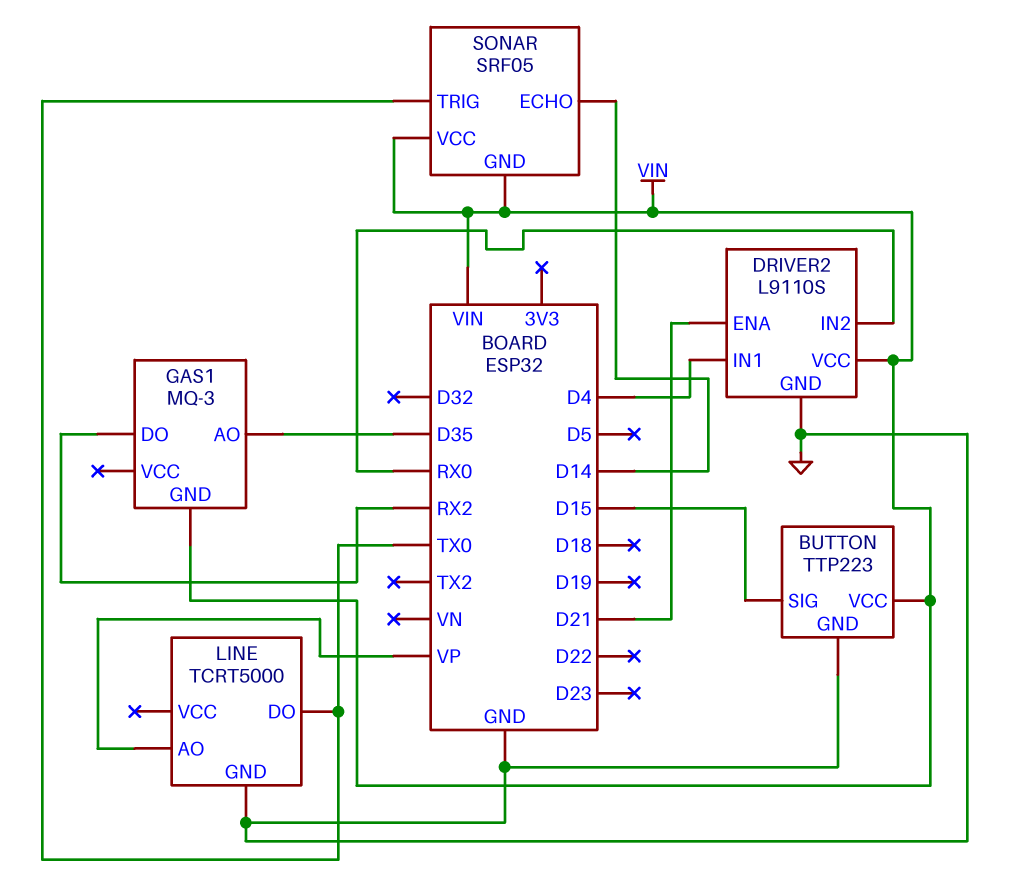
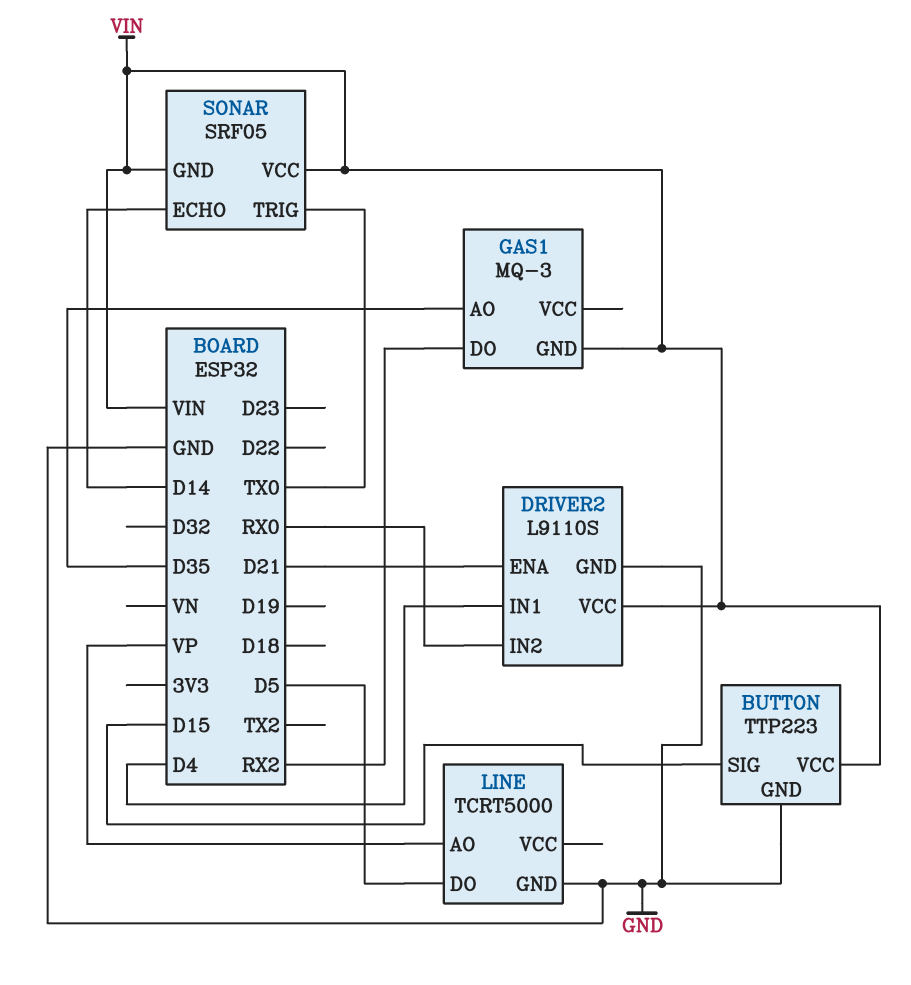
LINE pin DO: TX0 -> D5

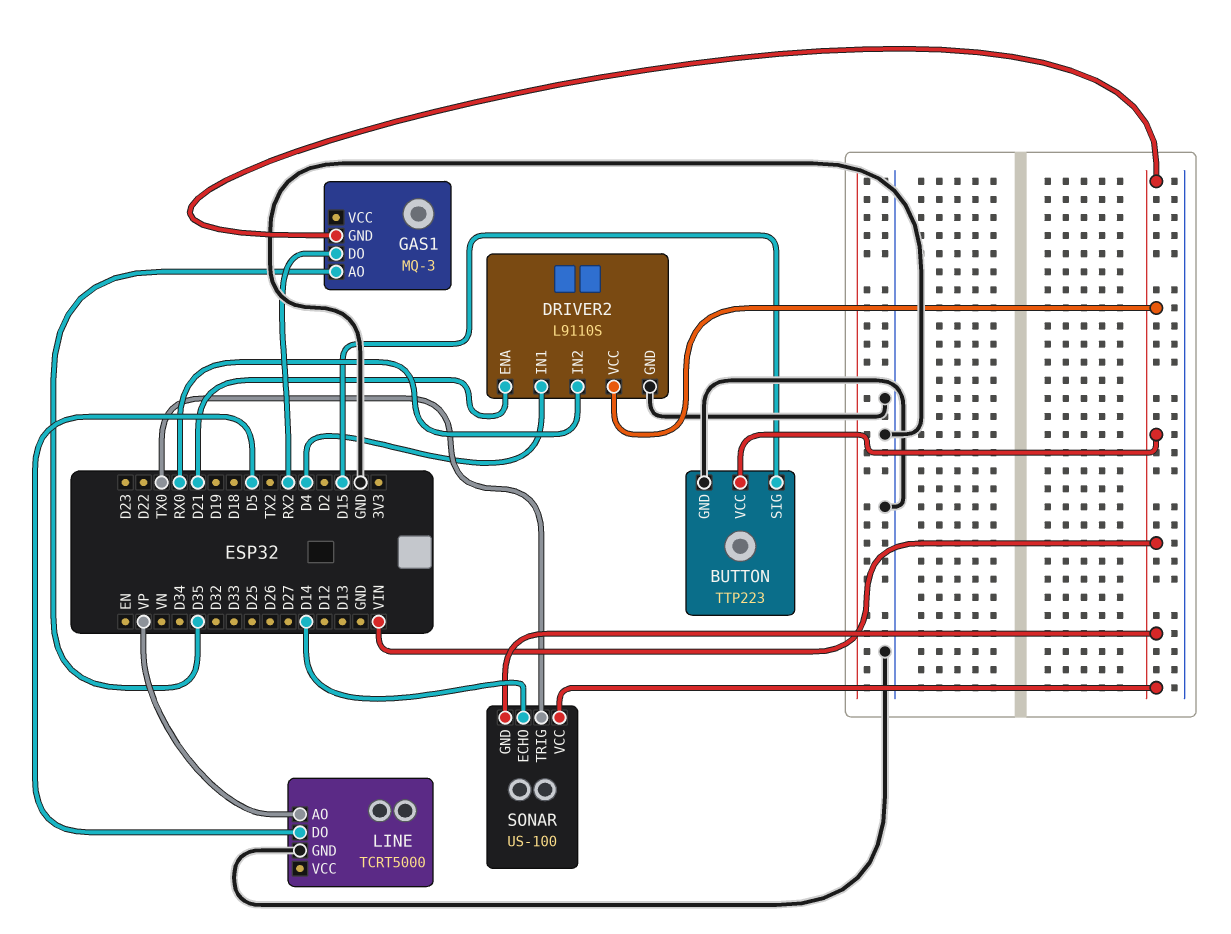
SONAR: SRF05 -> US-100

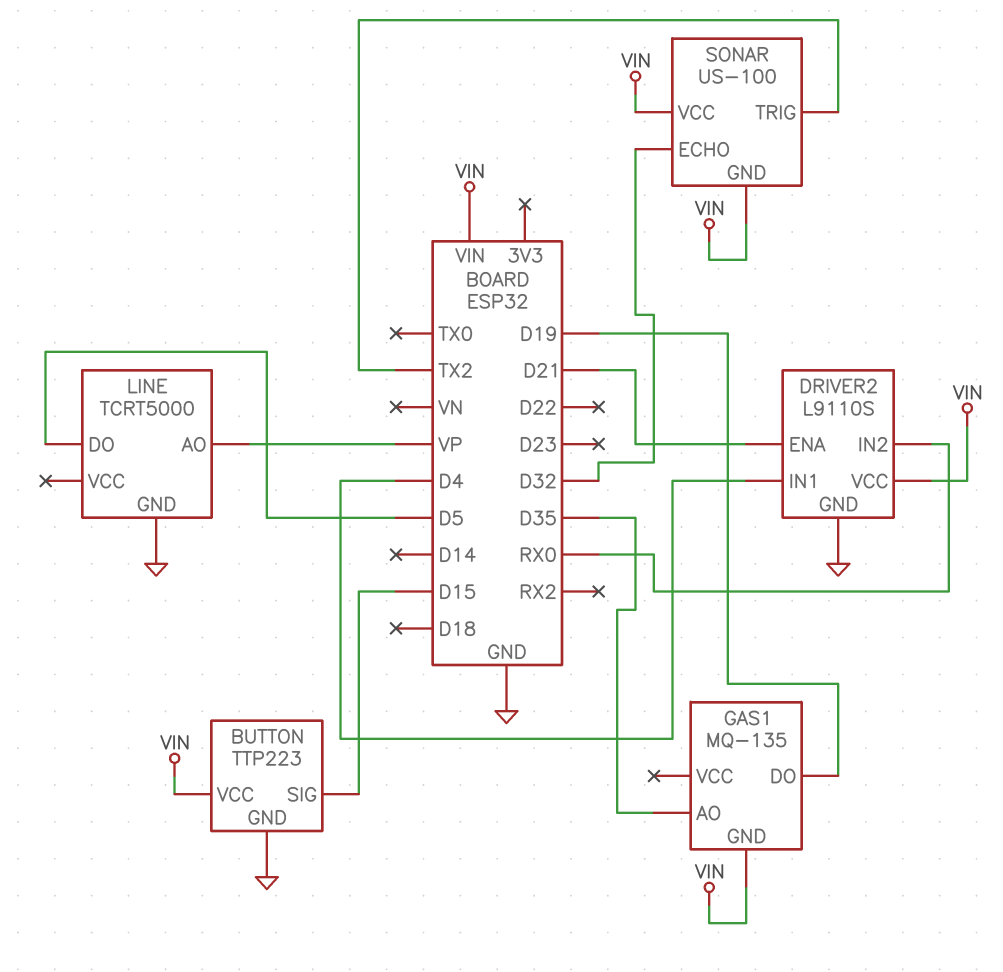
GAS1: MQ-3 -> MQ-135
GAS1 pin DO: RX2 -> D19
SONAR pin ECHO: D14 -> D32
SONAR pin TRIG: TX0 -> TX2

